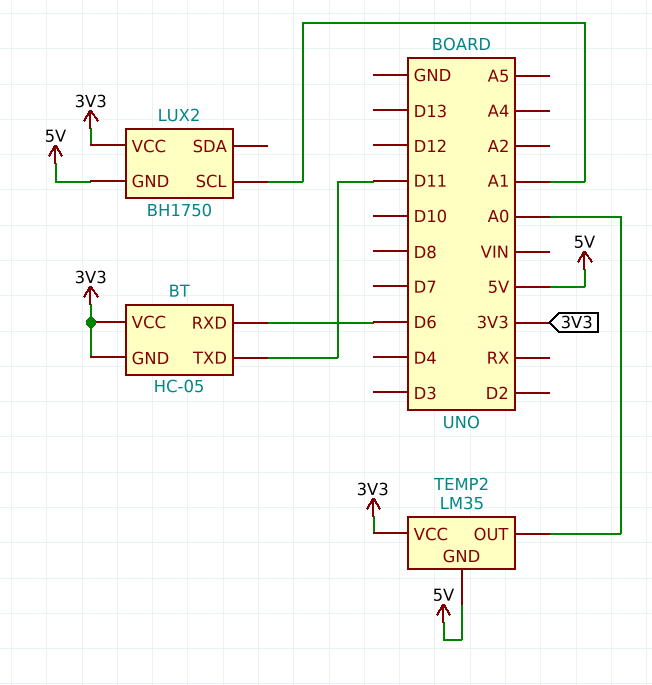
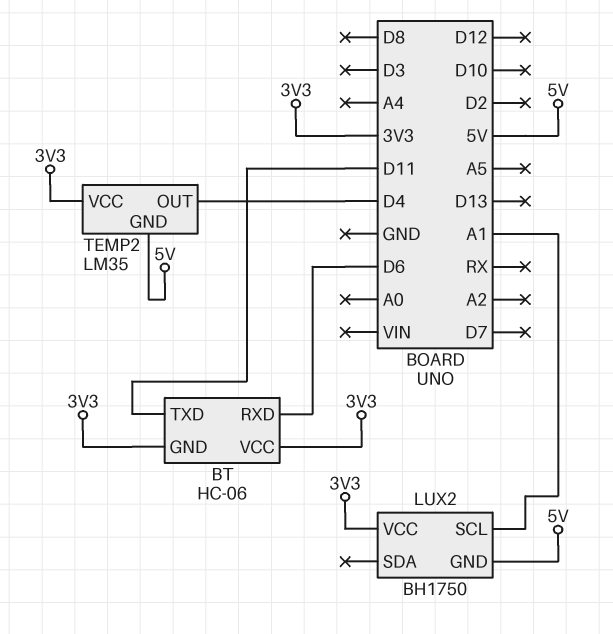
BT: HC-05 -> HC-06
TEMP2 pin OUT: A0 -> D4

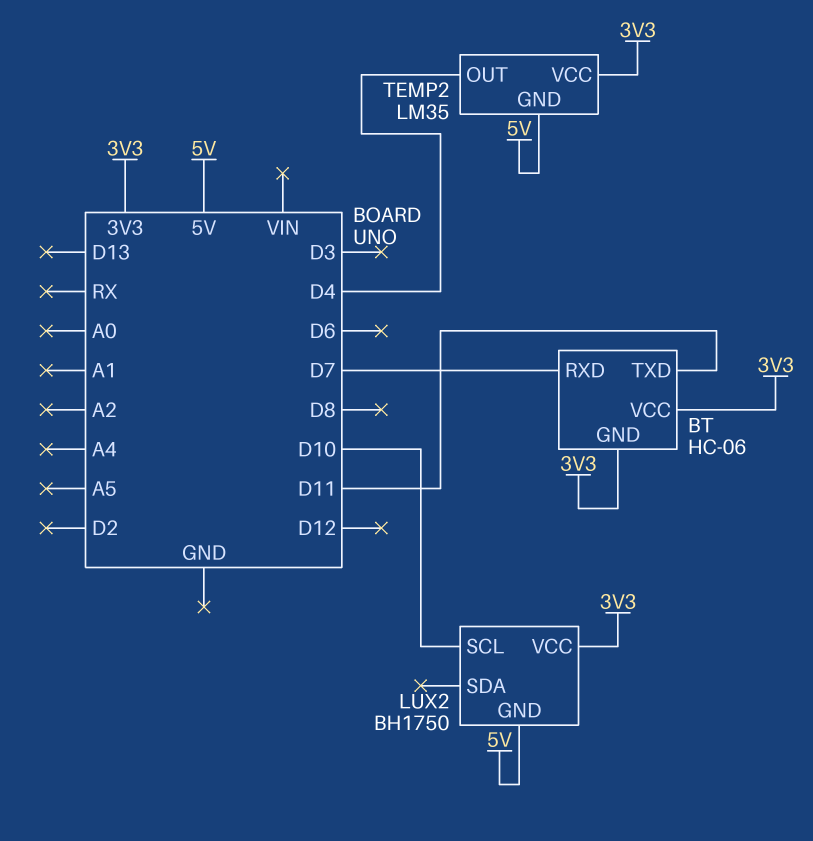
BT pin RXD: D6 -> D7
LUX2 pin SCL: A1 -> D10

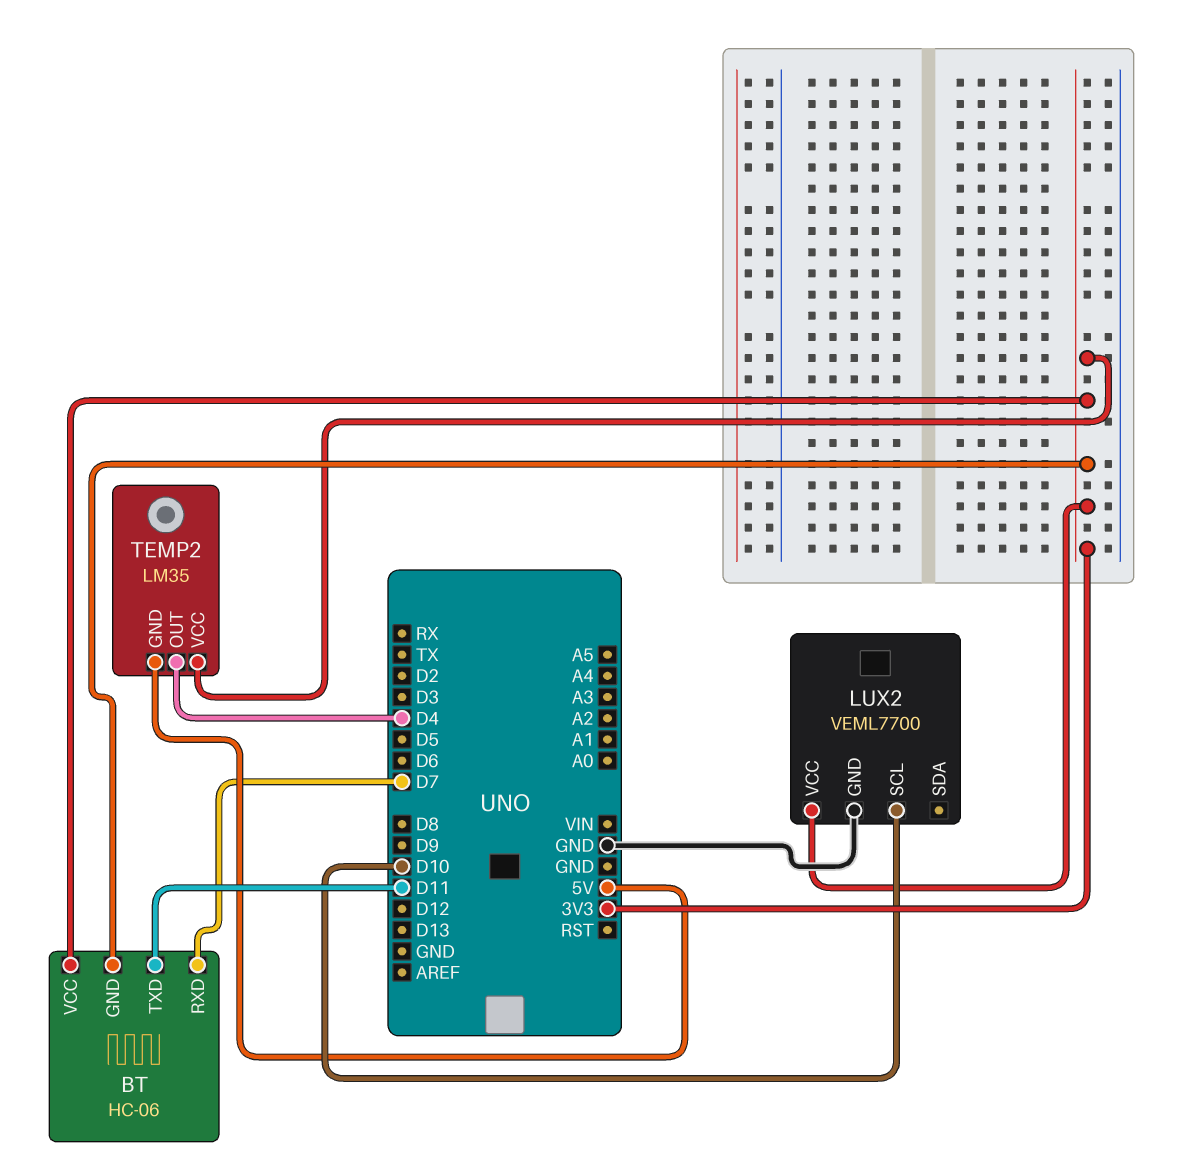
LUX2: BH1750 -> VEML7700
LUX2 pin GND: 5V -> GND

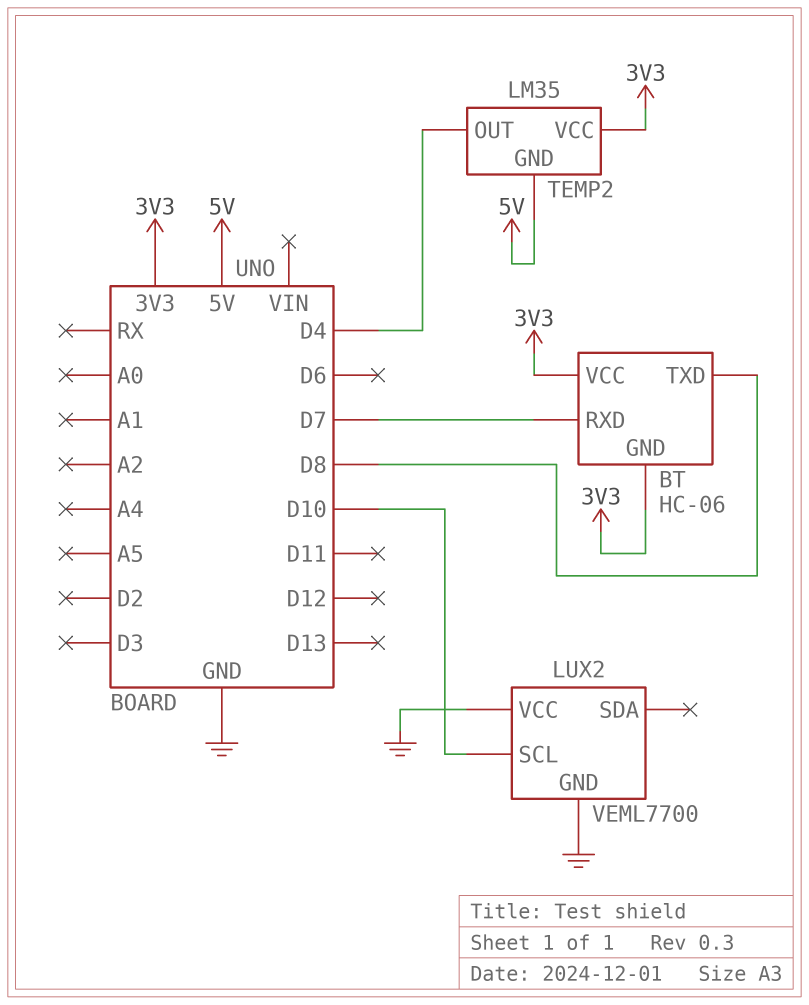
BT pin TXD: D11 -> D8
LUX2 pin VCC: 3V3 -> GND

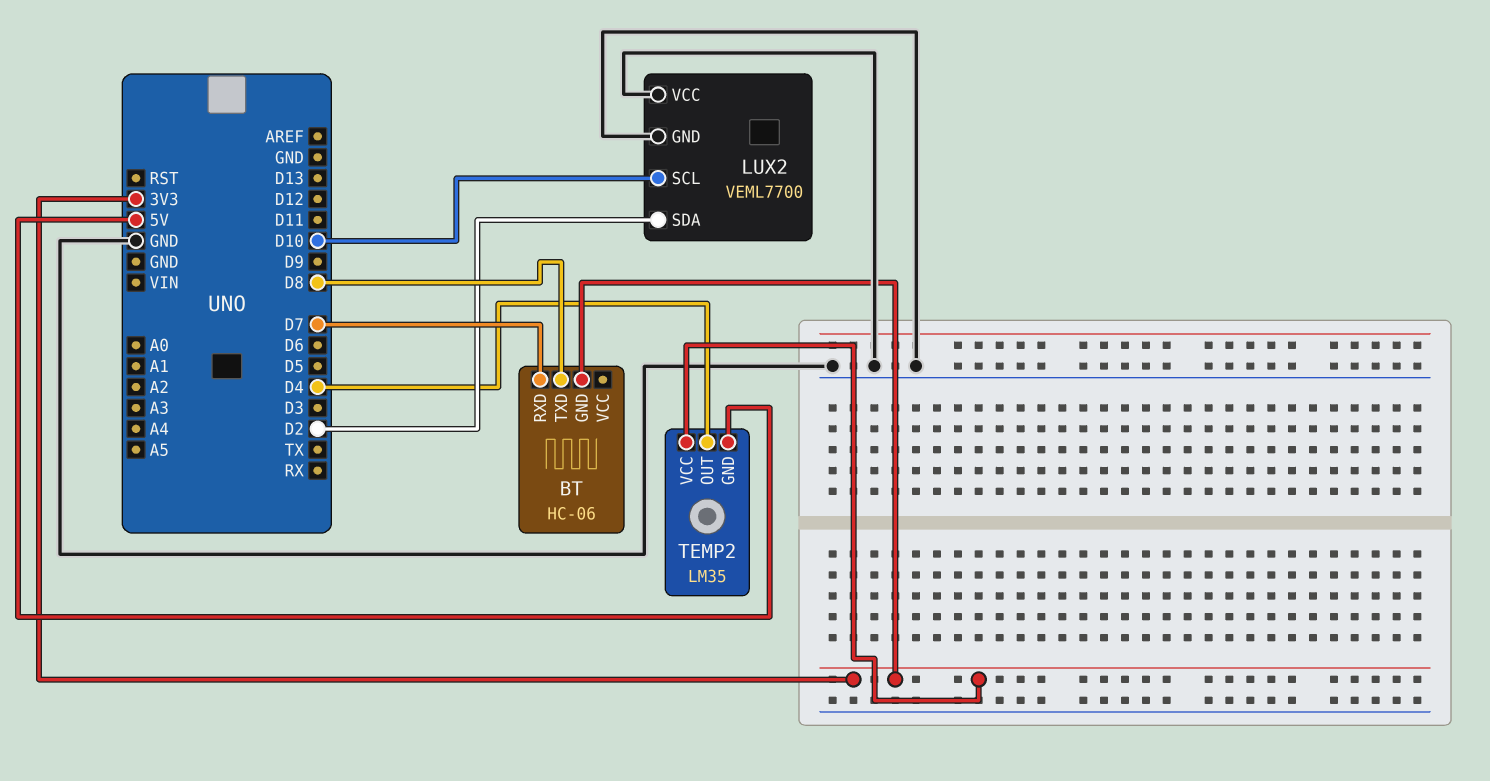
BT pin VCC: 3V3 -> none
LUX2 pin SDA: none -> D2

